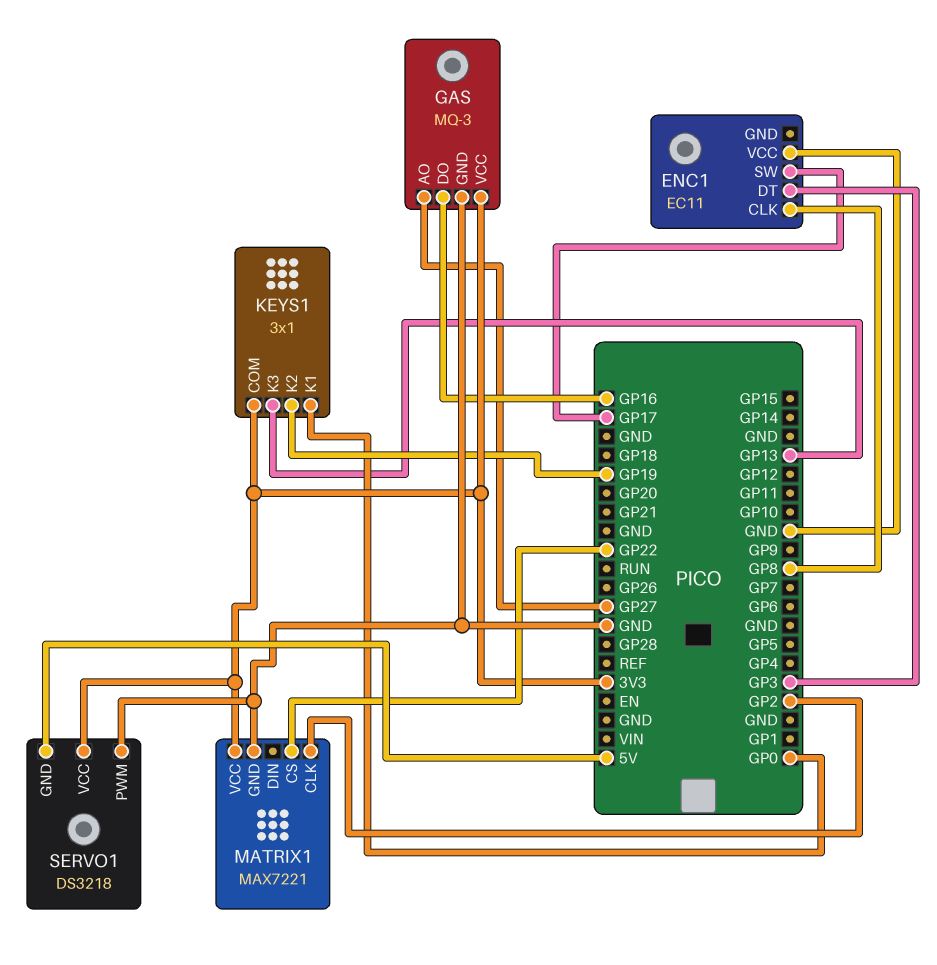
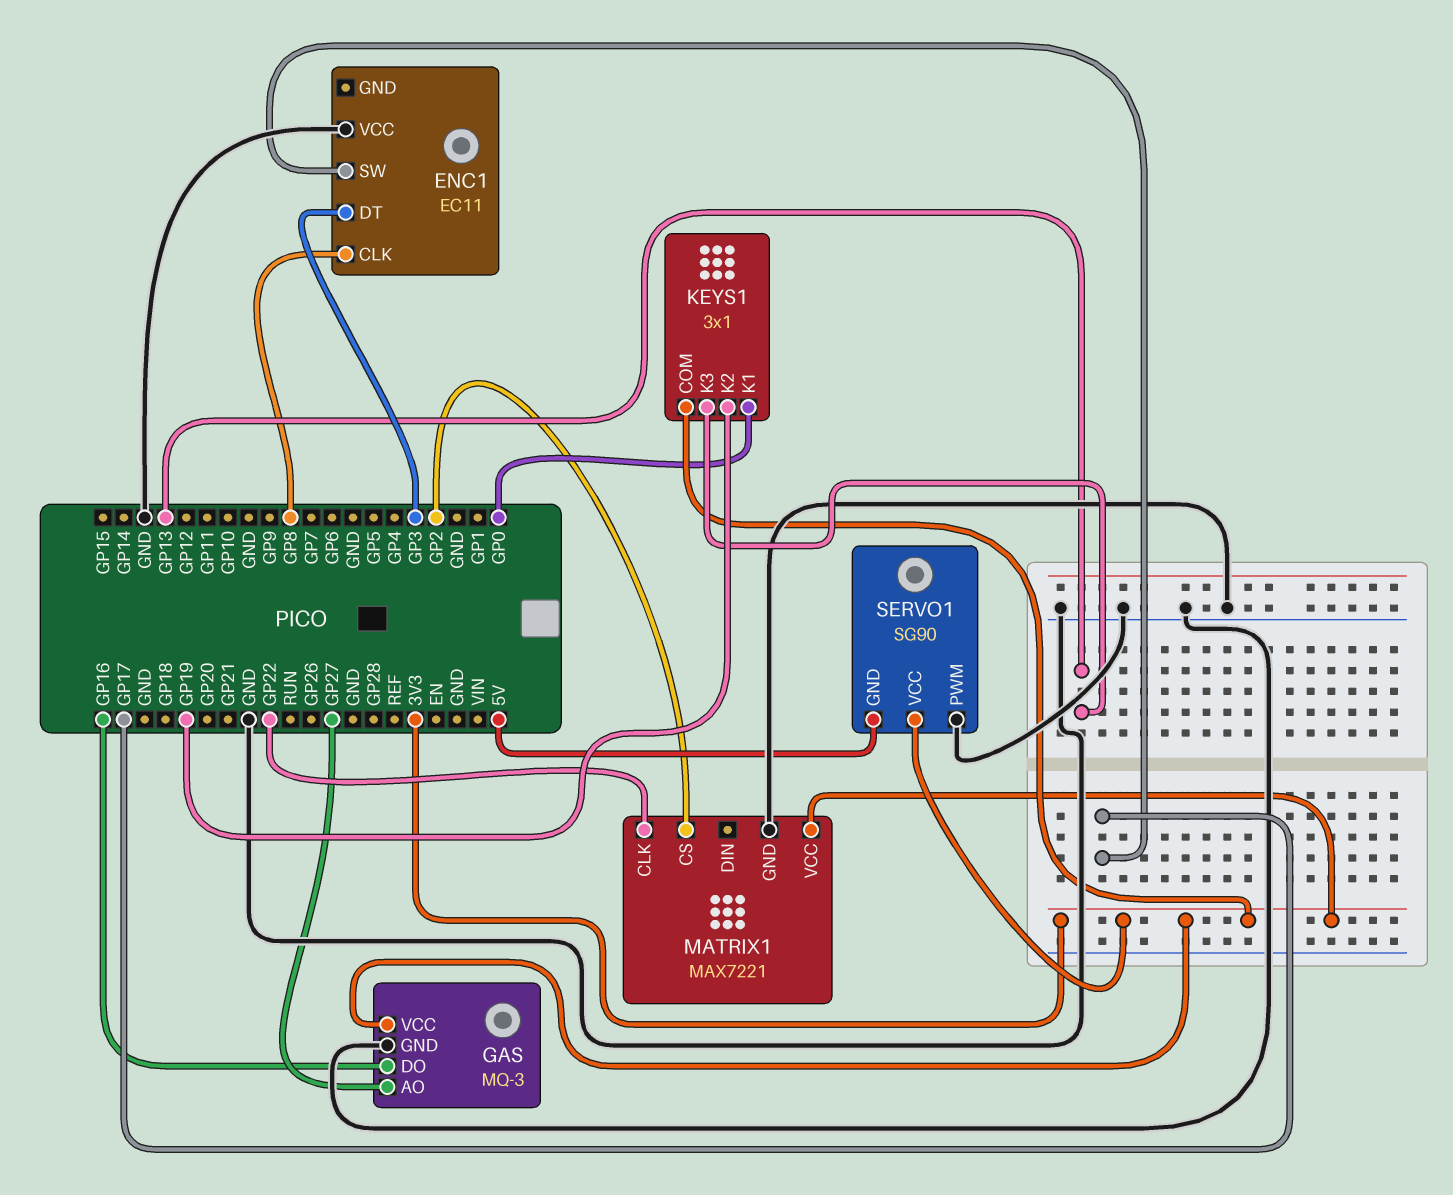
MATRIX1 pin CLK: GP2 -> GP22
MATRIX1 pin CS: GP22 -> GP2
SERVO1: DS3218 -> SG90

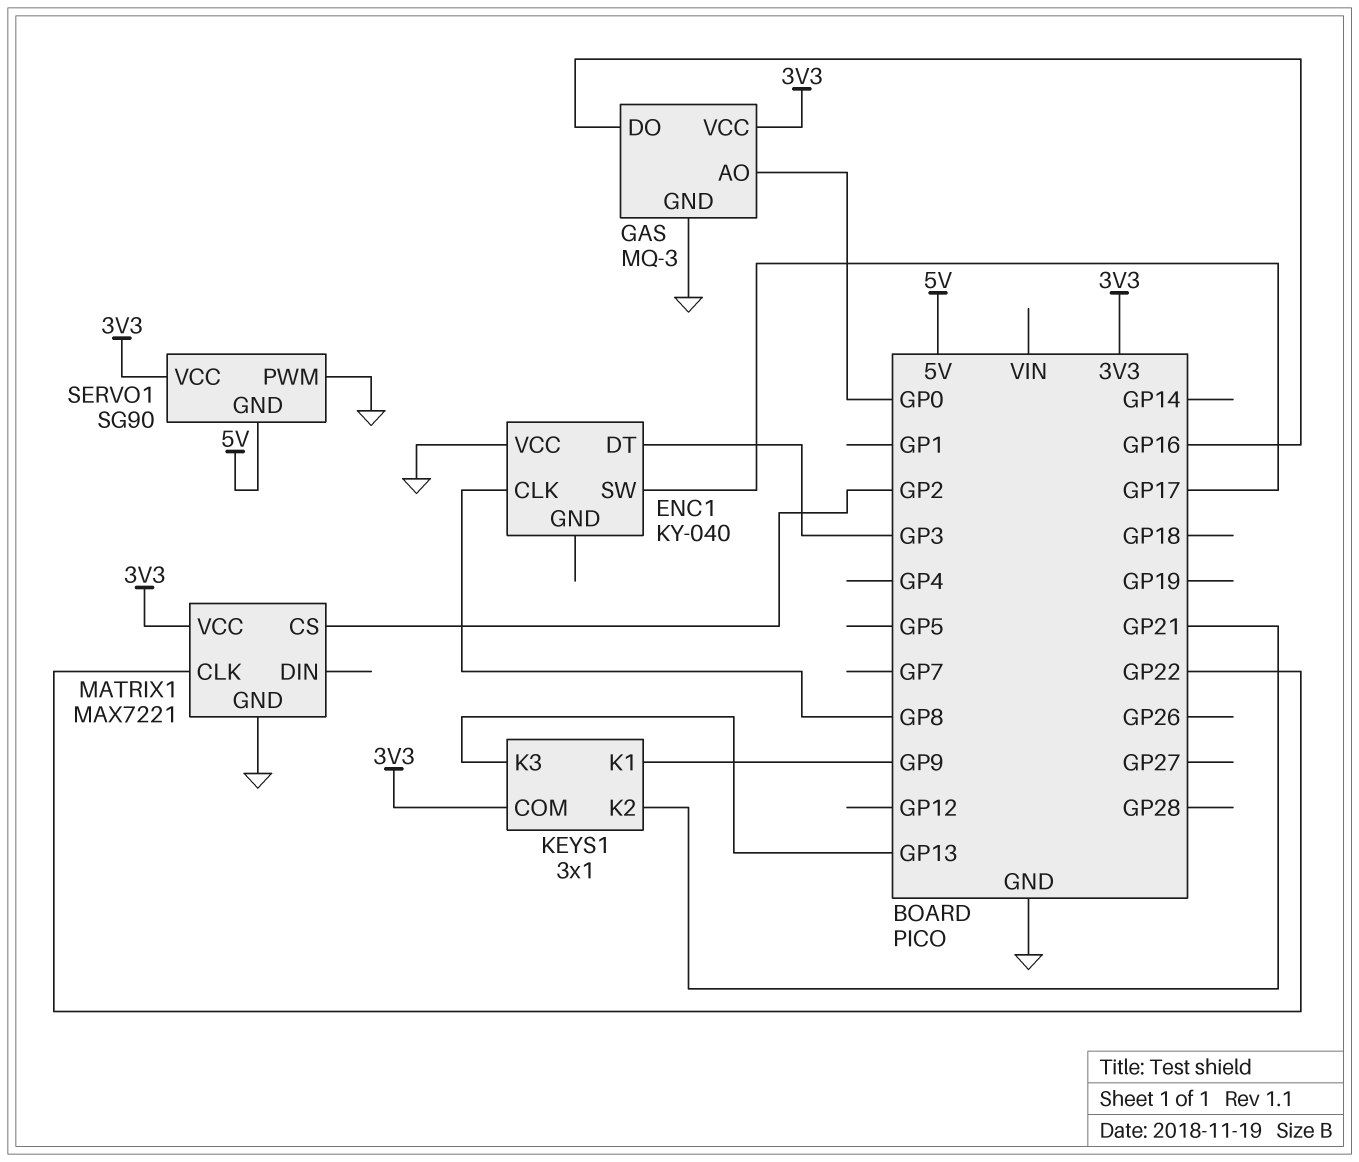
ENC1: EC11 -> KY-040
GAS pin AO: GP27 -> GP0
KEYS1 pin K1: GP0 -> GP9
KEYS1 pin K2: GP19 -> GP21

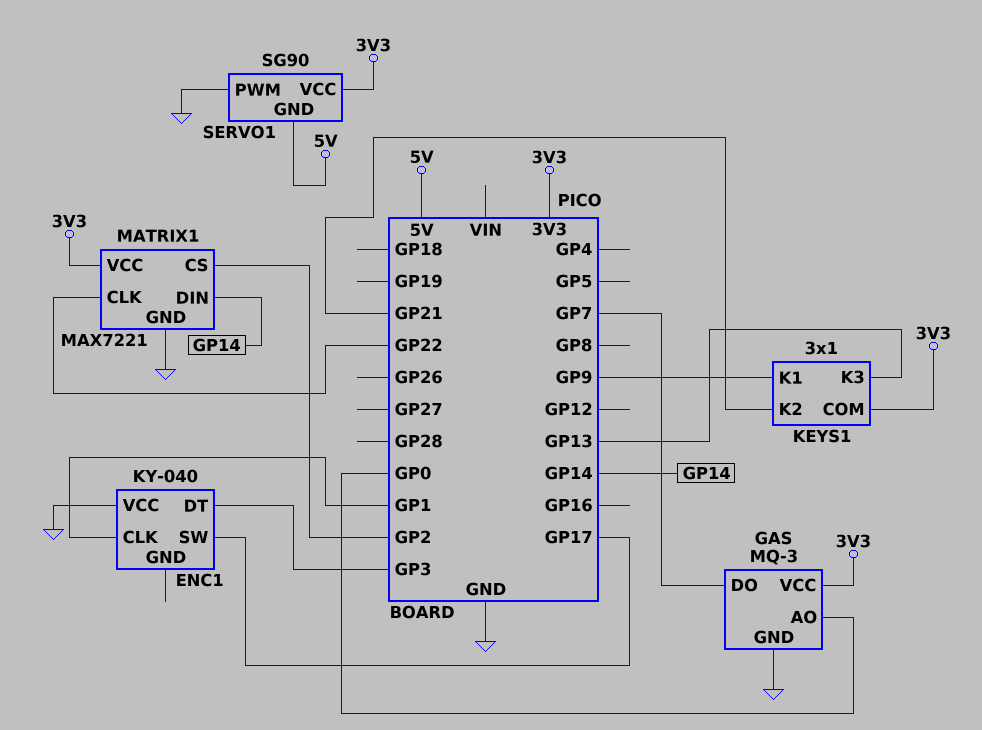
ENC1 pin CLK: GP8 -> GP1
GAS pin DO: GP16 -> GP7
MATRIX1 pin DIN: none -> GP14

